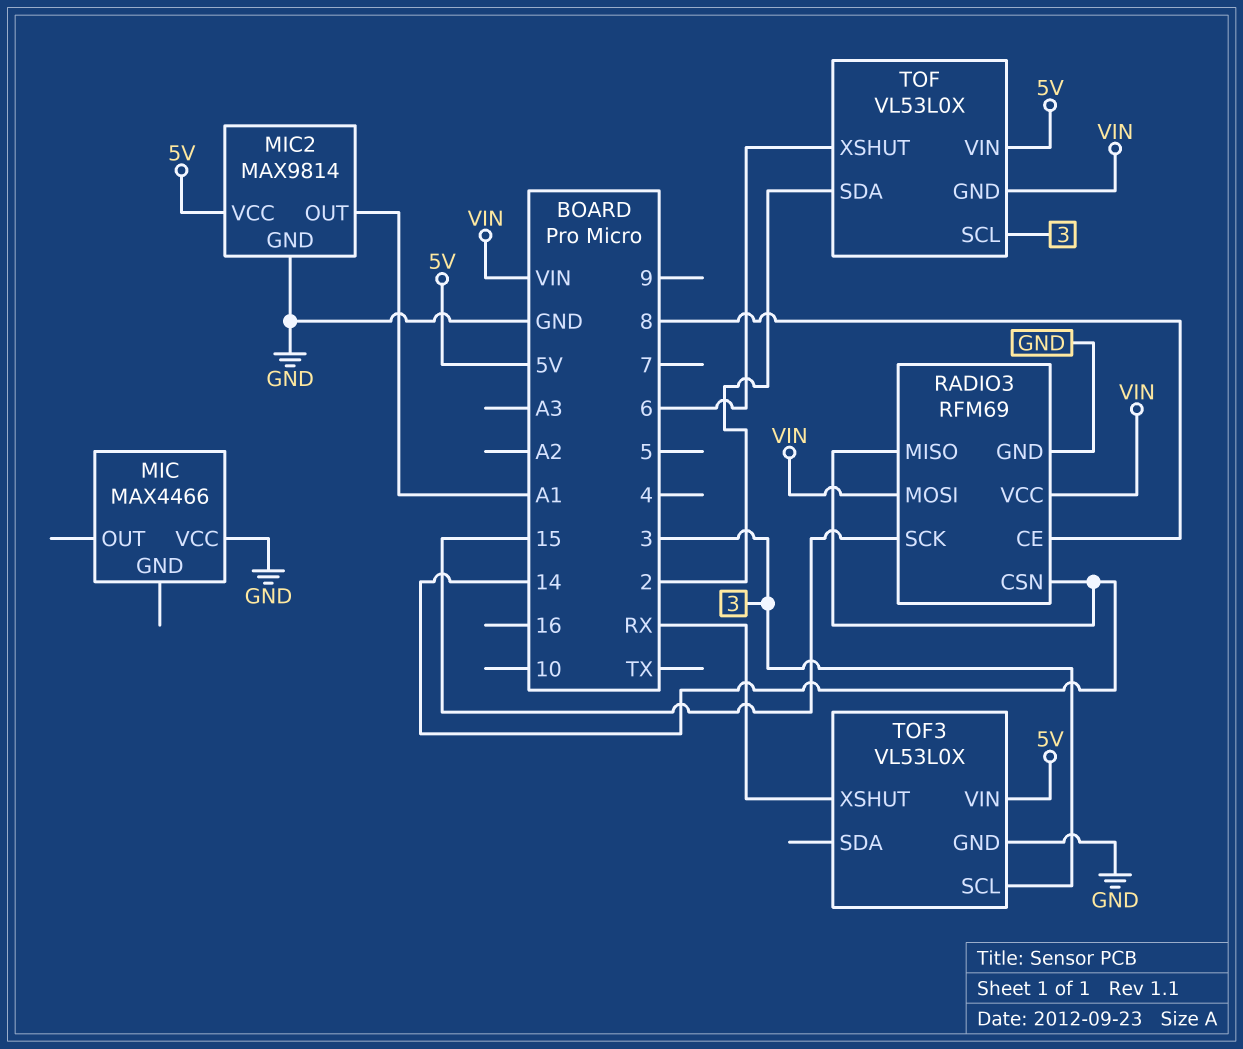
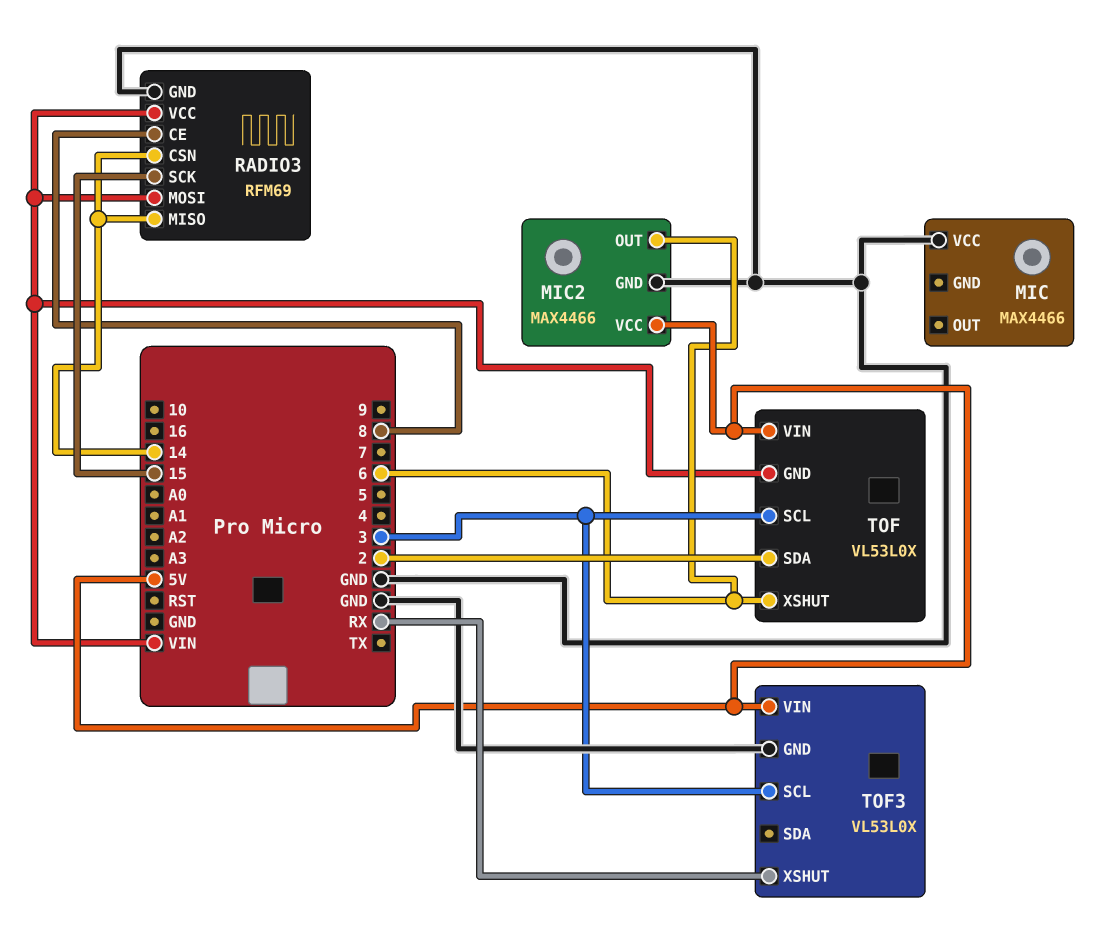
MIC2: MAX9814 -> MAX4466
MIC2 pin OUT: A1 -> 6

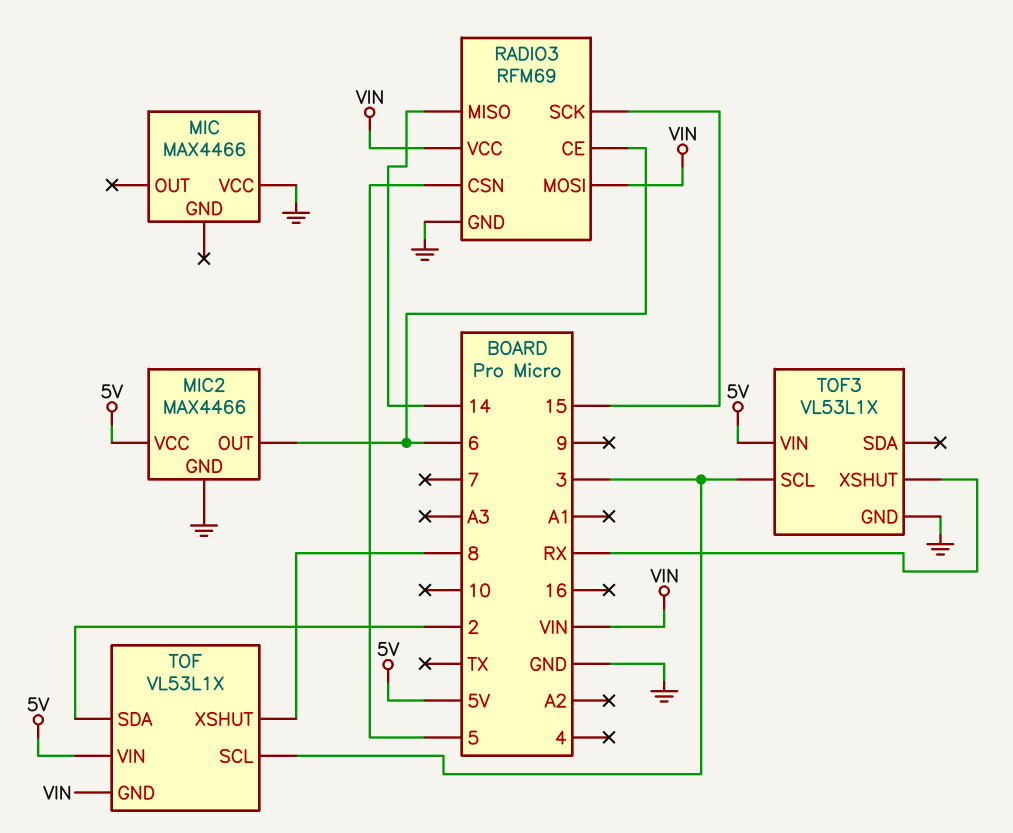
RADIO3 pin CE: 8 -> 6
RADIO3 pin CSN: 14 -> 5
TOF: VL53L0X -> VL53L1X
TOF pin XSHUT: 6 -> 8
TOF3: VL53L0X -> VL53L1X

